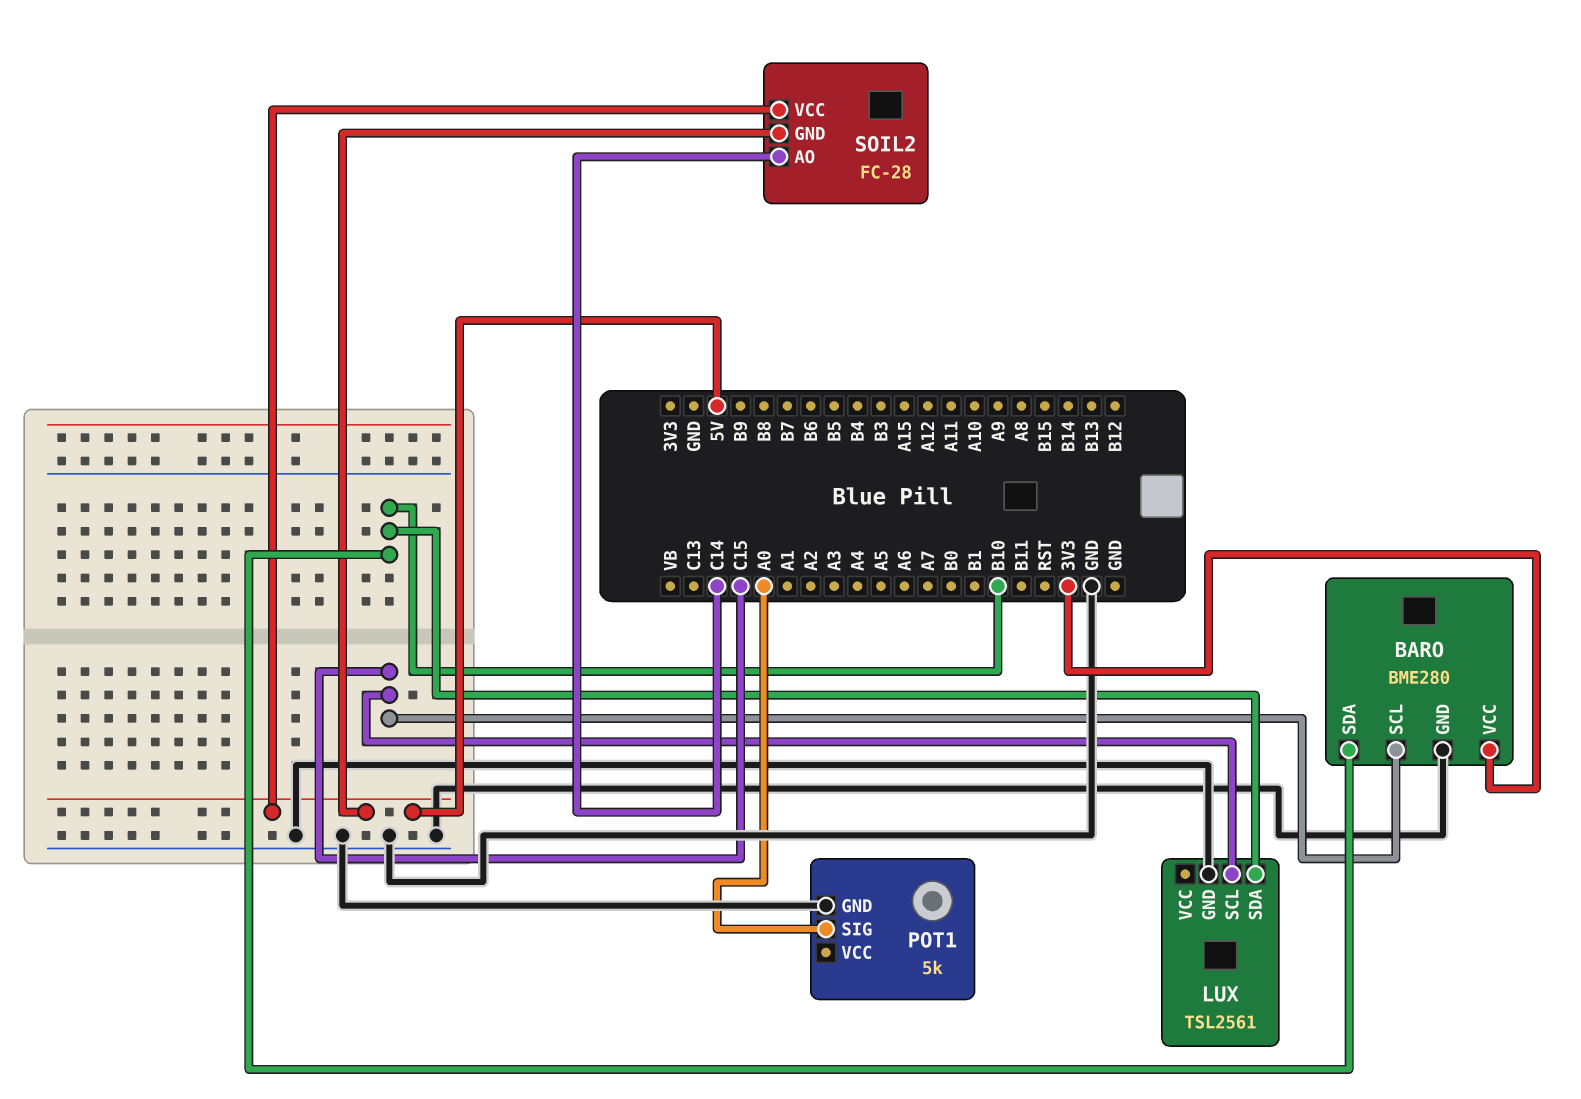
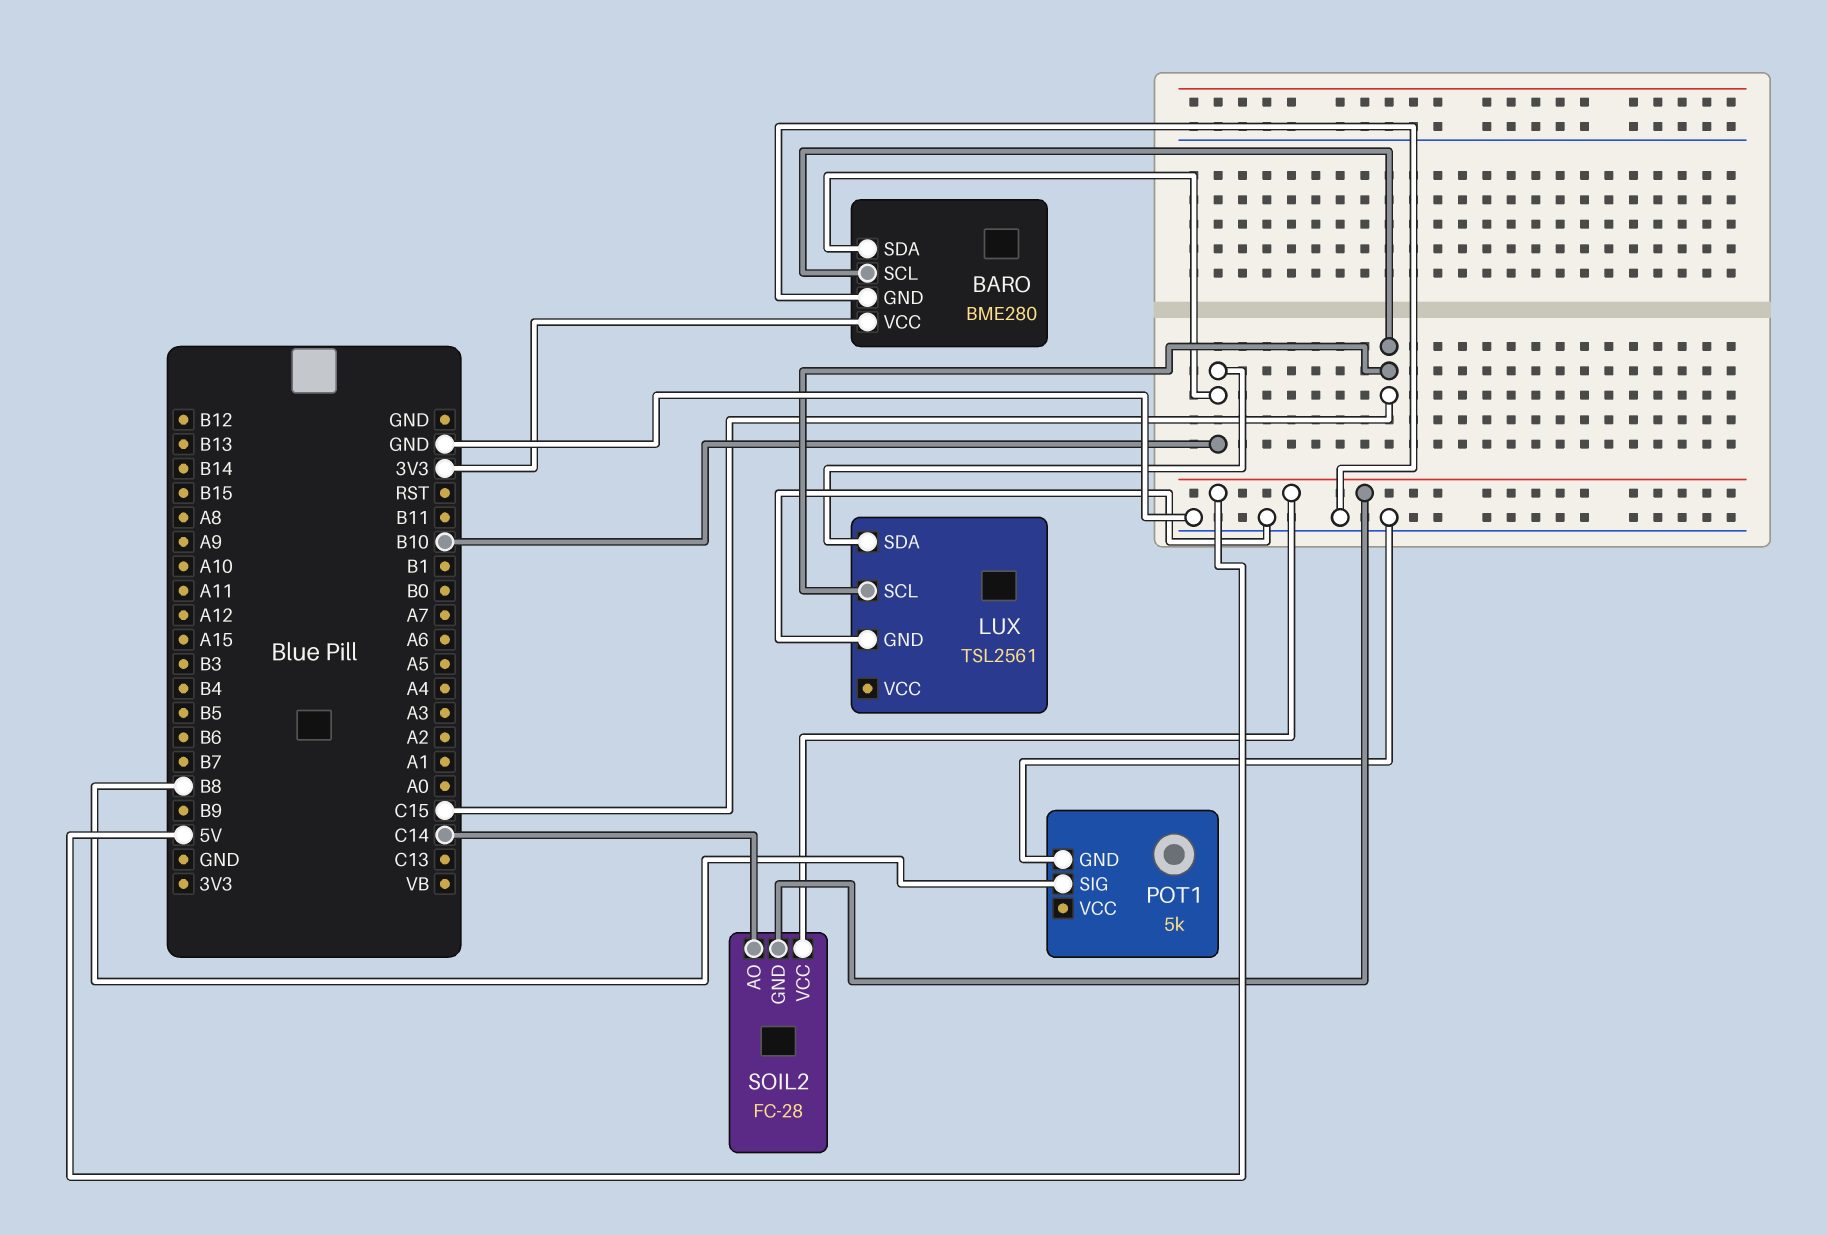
POT1 pin SIG: A0 -> B8

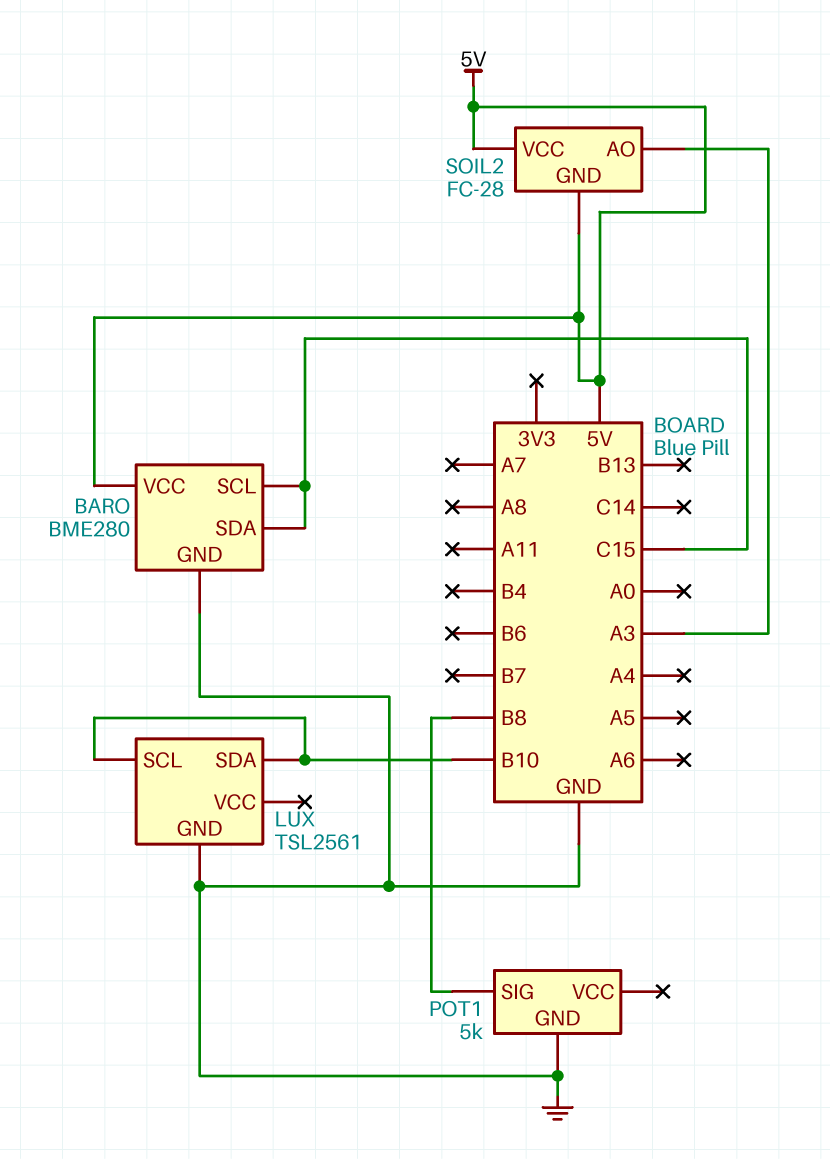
BARO pin SDA: B10 -> C15
BARO pin VCC: 3V3 -> 5V
LUX pin SCL: C15 -> B10
SOIL2 pin AO: C14 -> A3

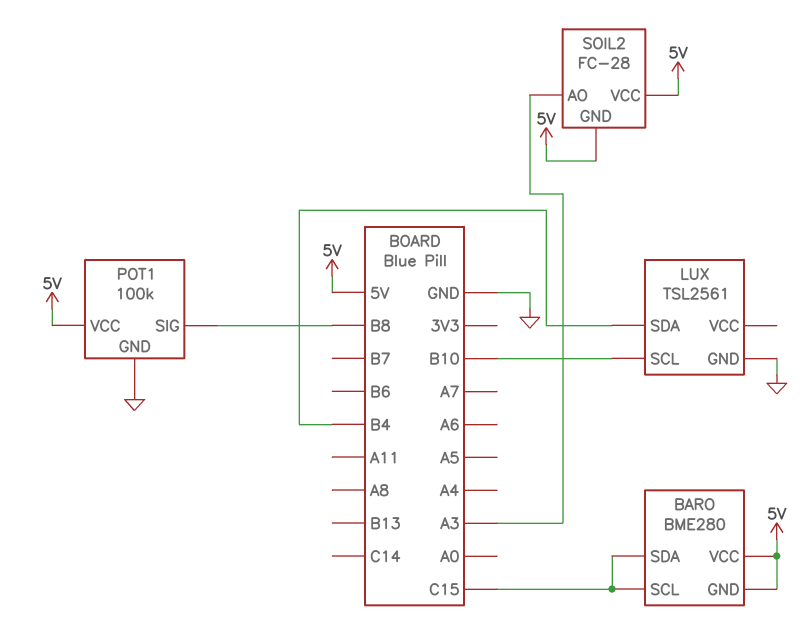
BARO pin GND: GND -> 5V
LUX pin SDA: B10 -> B4
POT1: 5k -> 100k
POT1 pin VCC: none -> 5V

